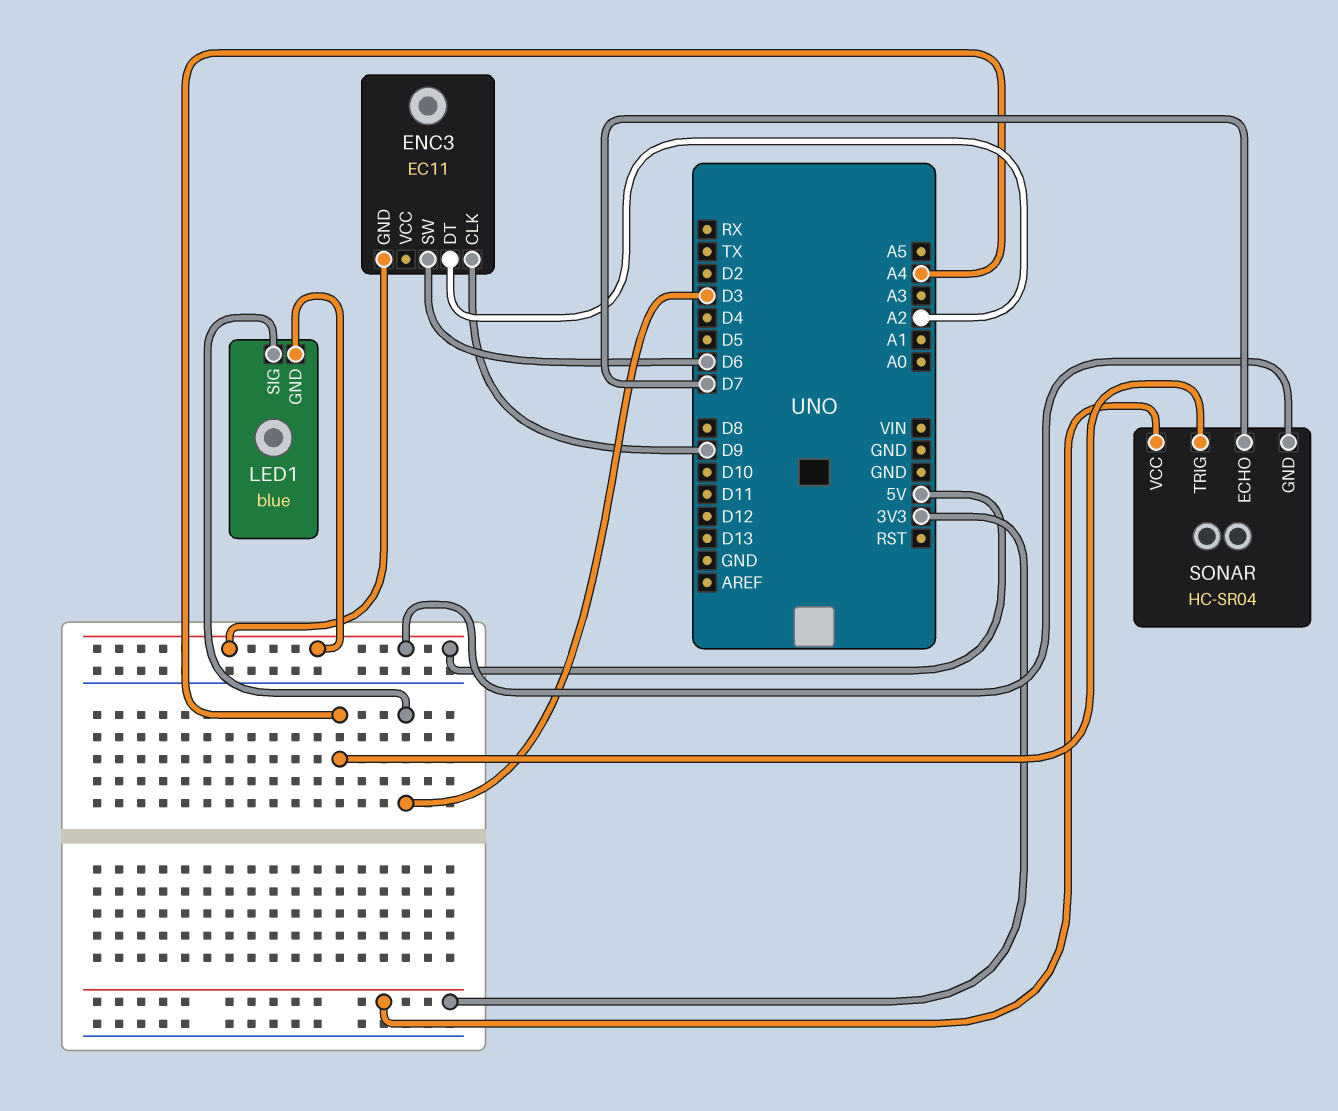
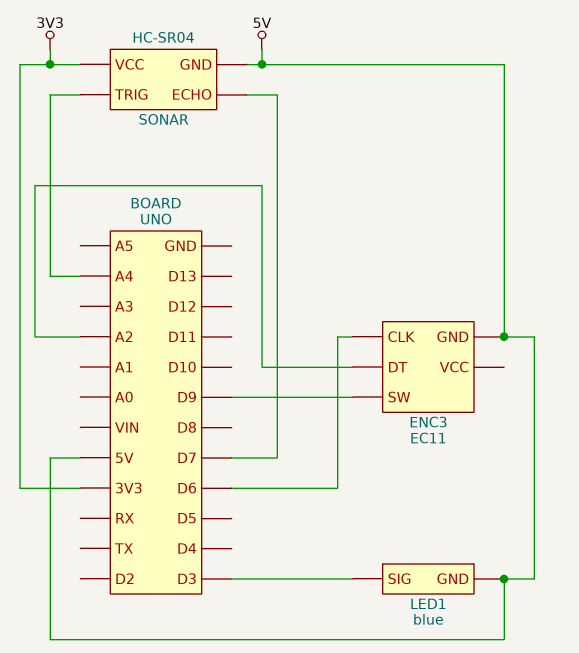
ENC3 pin CLK: D9 -> D6
ENC3 pin SW: D6 -> D9

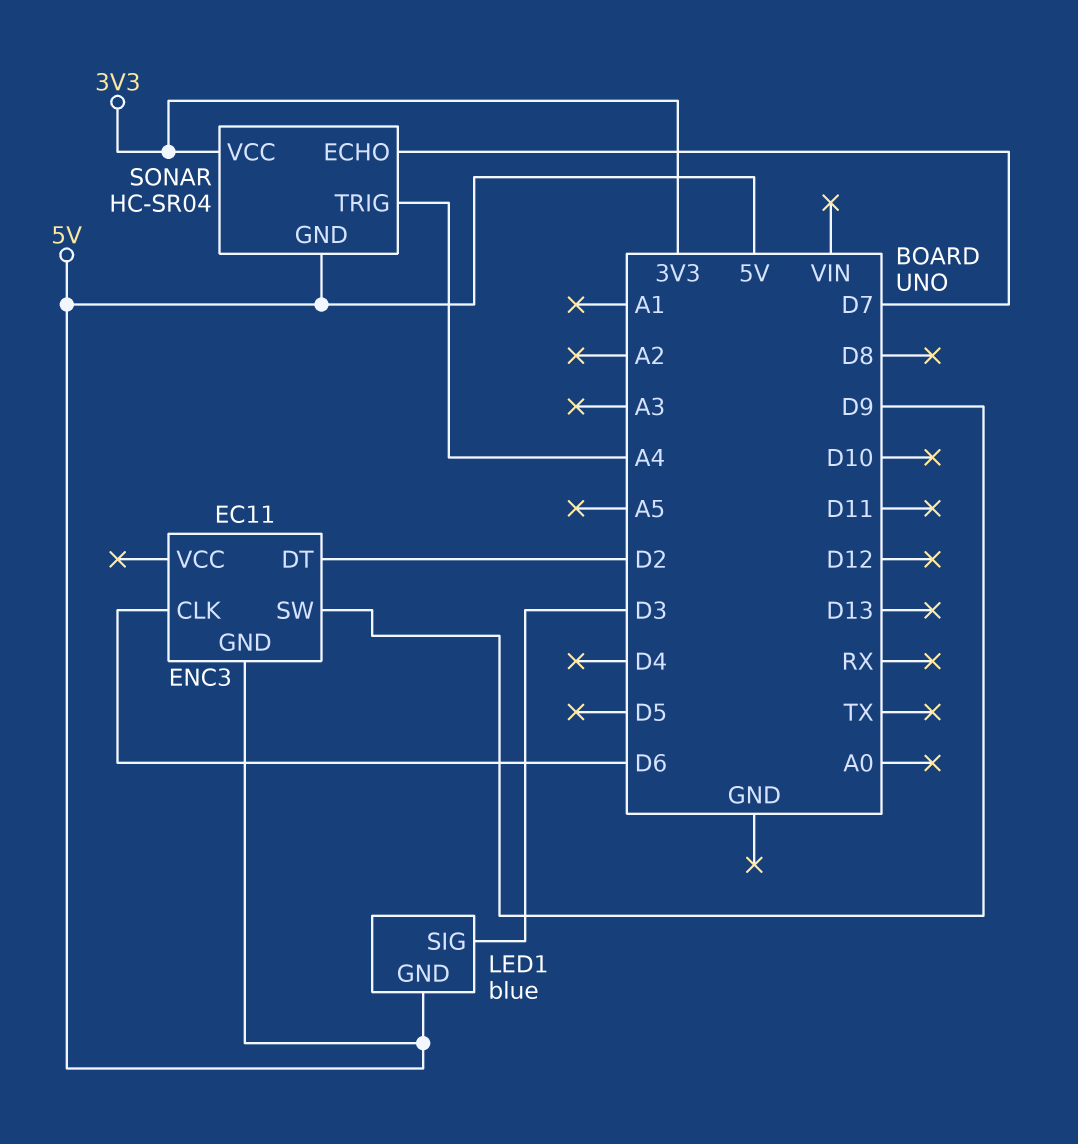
ENC3 pin DT: A2 -> D2

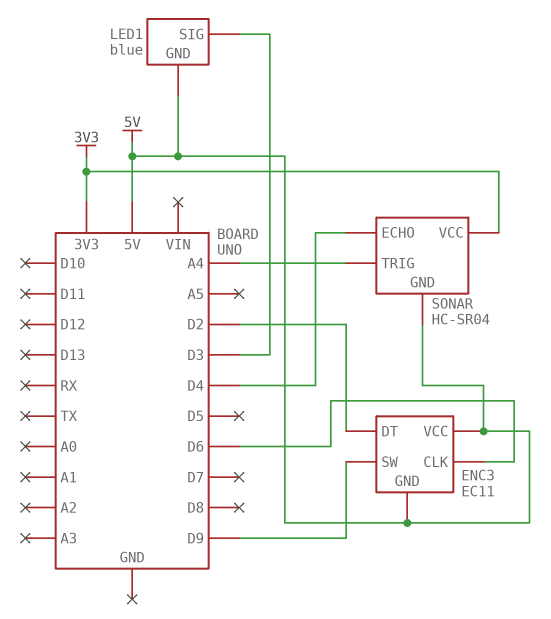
ENC3 pin VCC: none -> 5V
SONAR pin ECHO: D7 -> D4

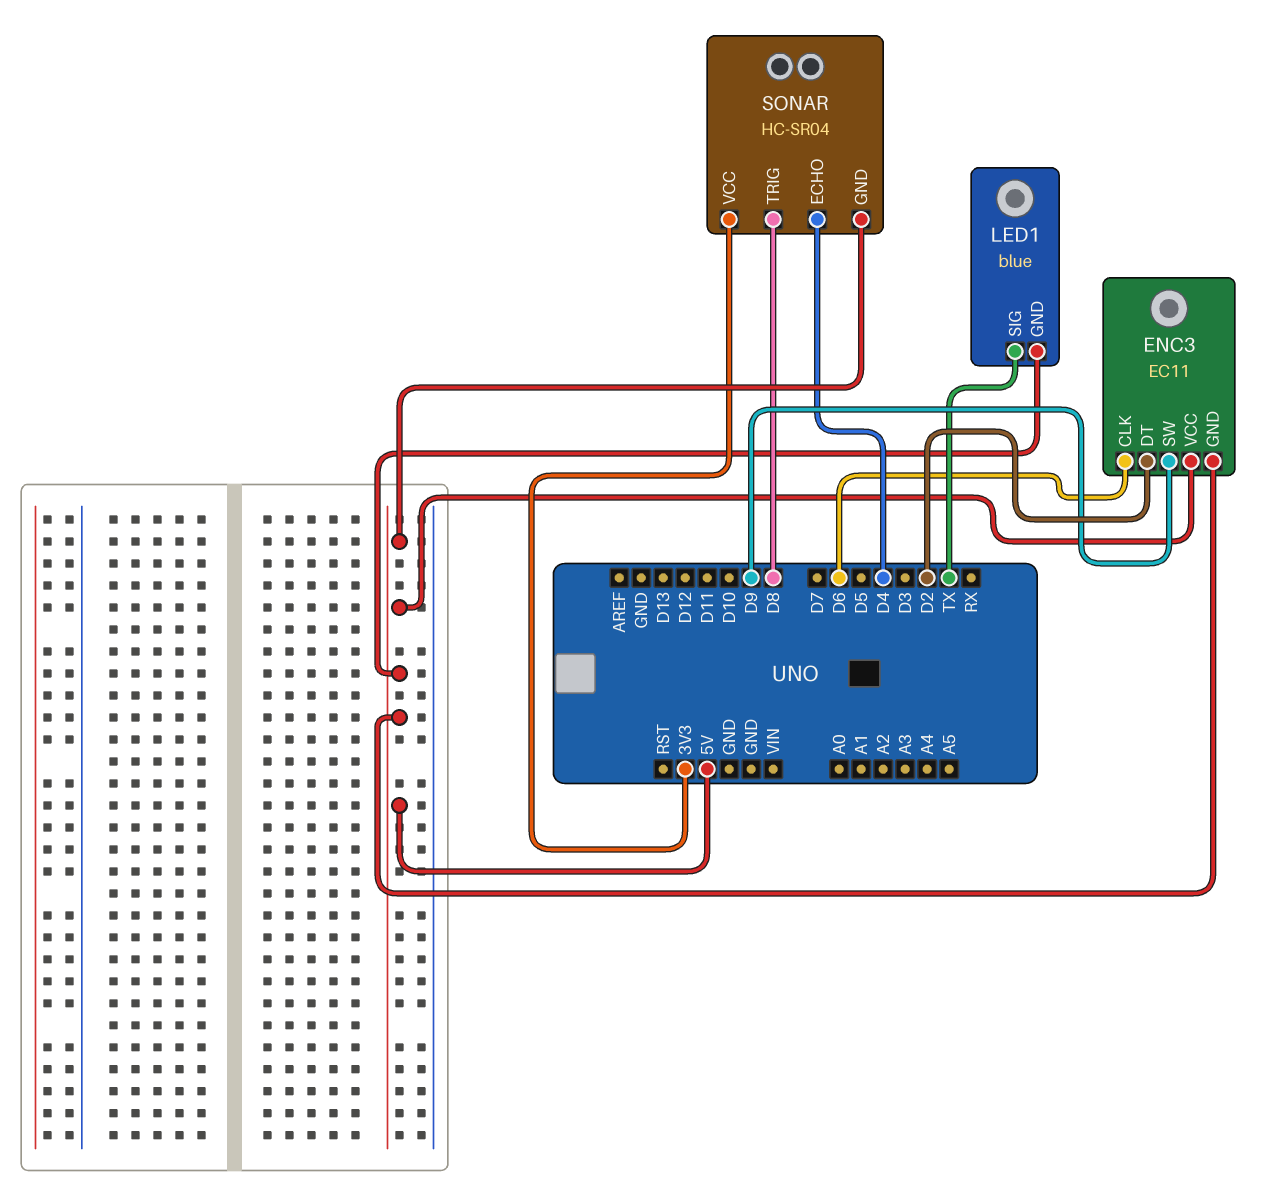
LED1 pin SIG: D3 -> TX
SONAR pin TRIG: A4 -> D8

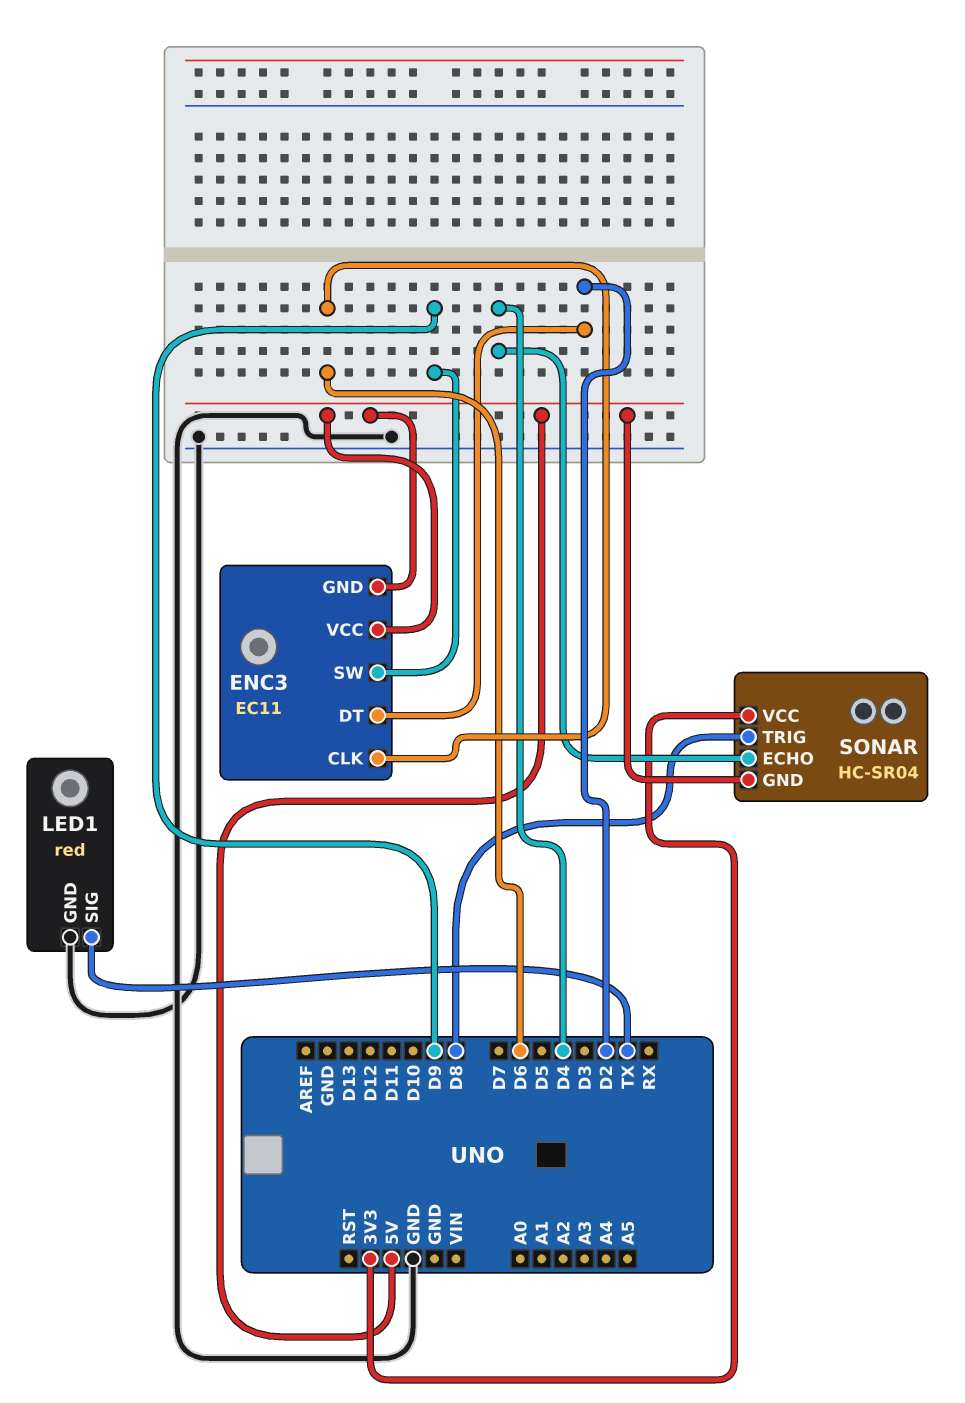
LED1: blue -> red
LED1 pin GND: 5V -> GND

